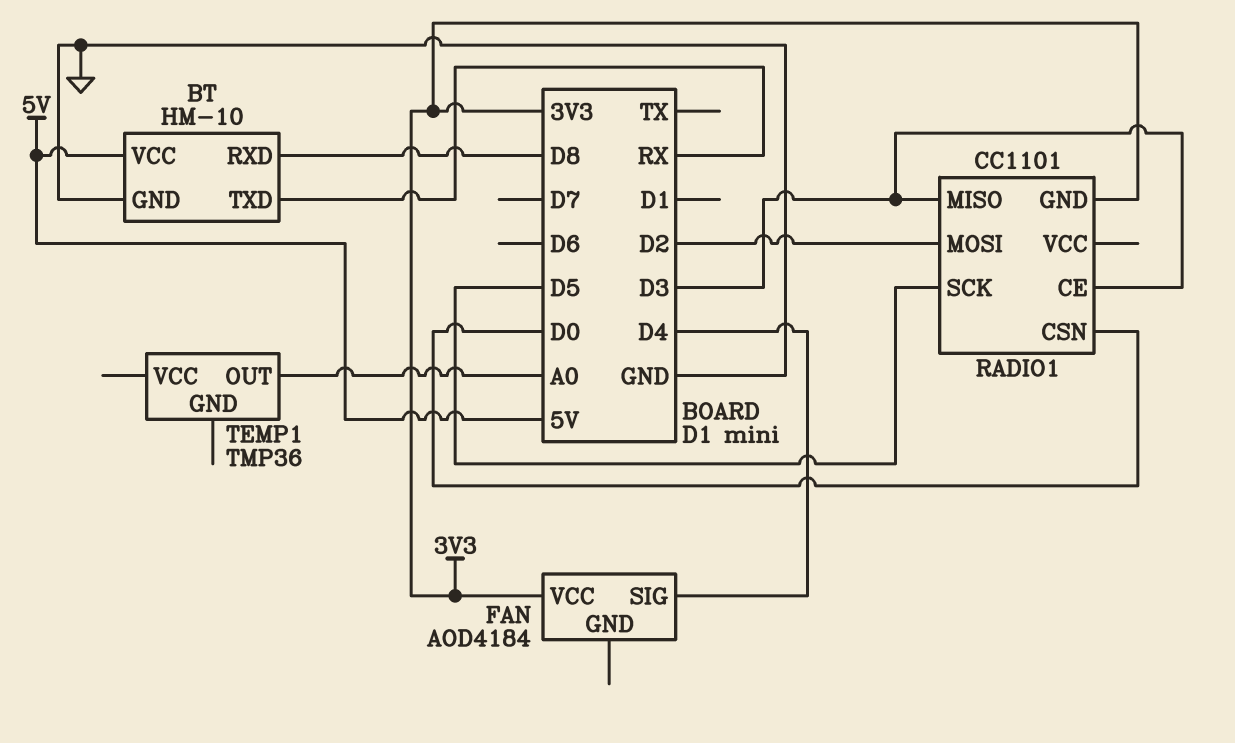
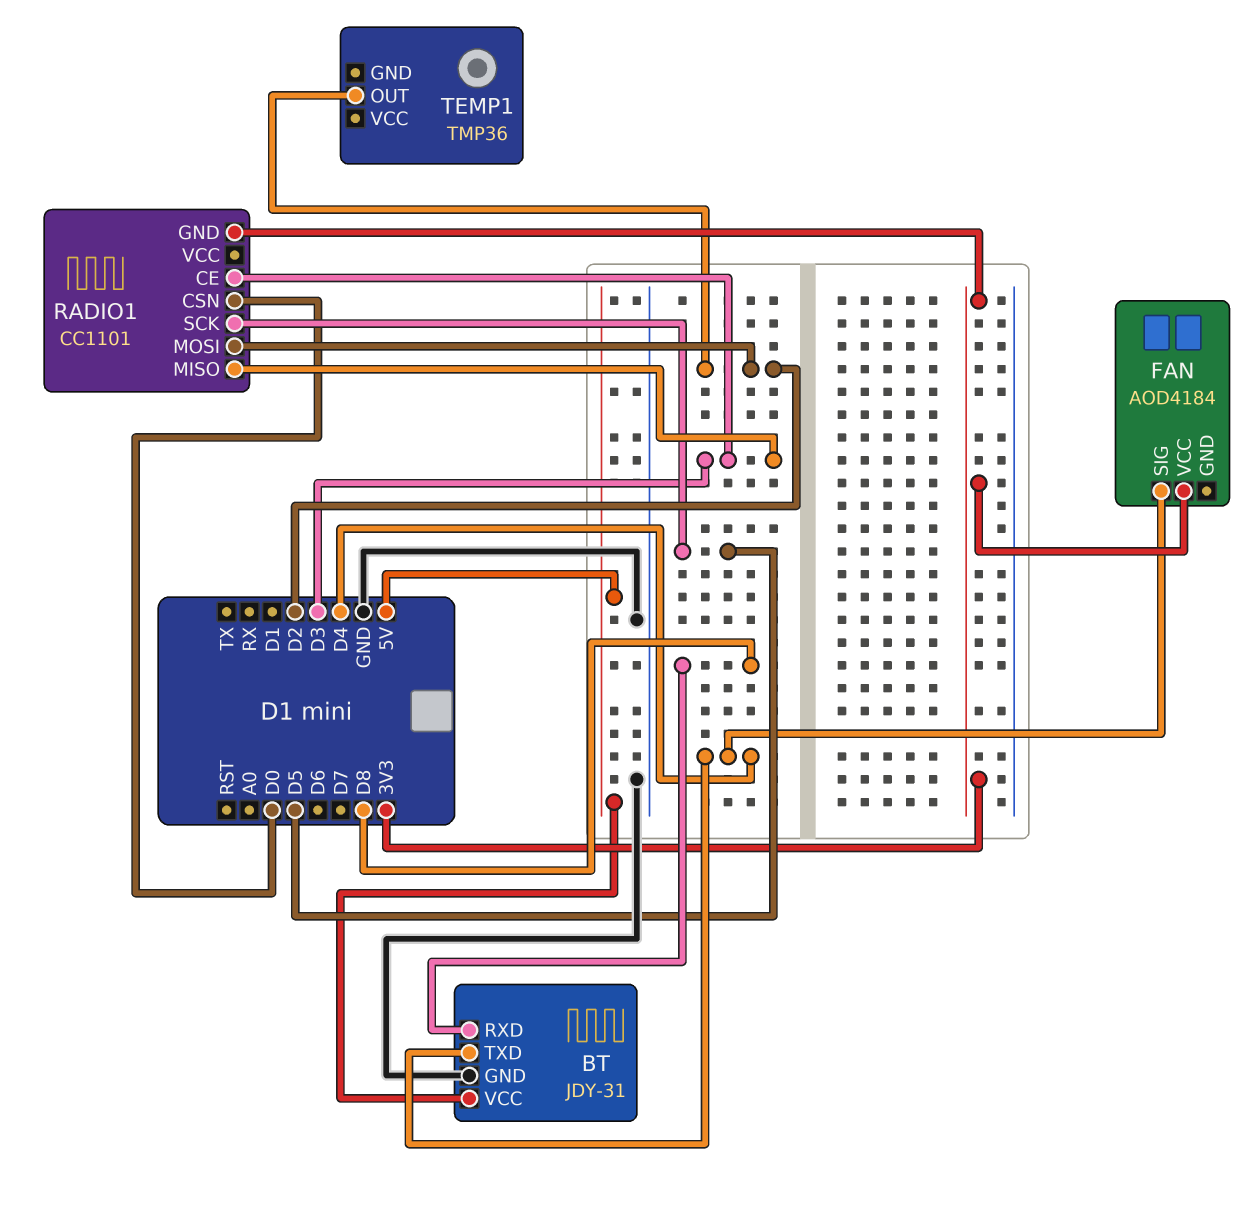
BT: HM-10 -> JDY-31
BT pin TXD: RX -> D4
TEMP1 pin OUT: A0 -> D2

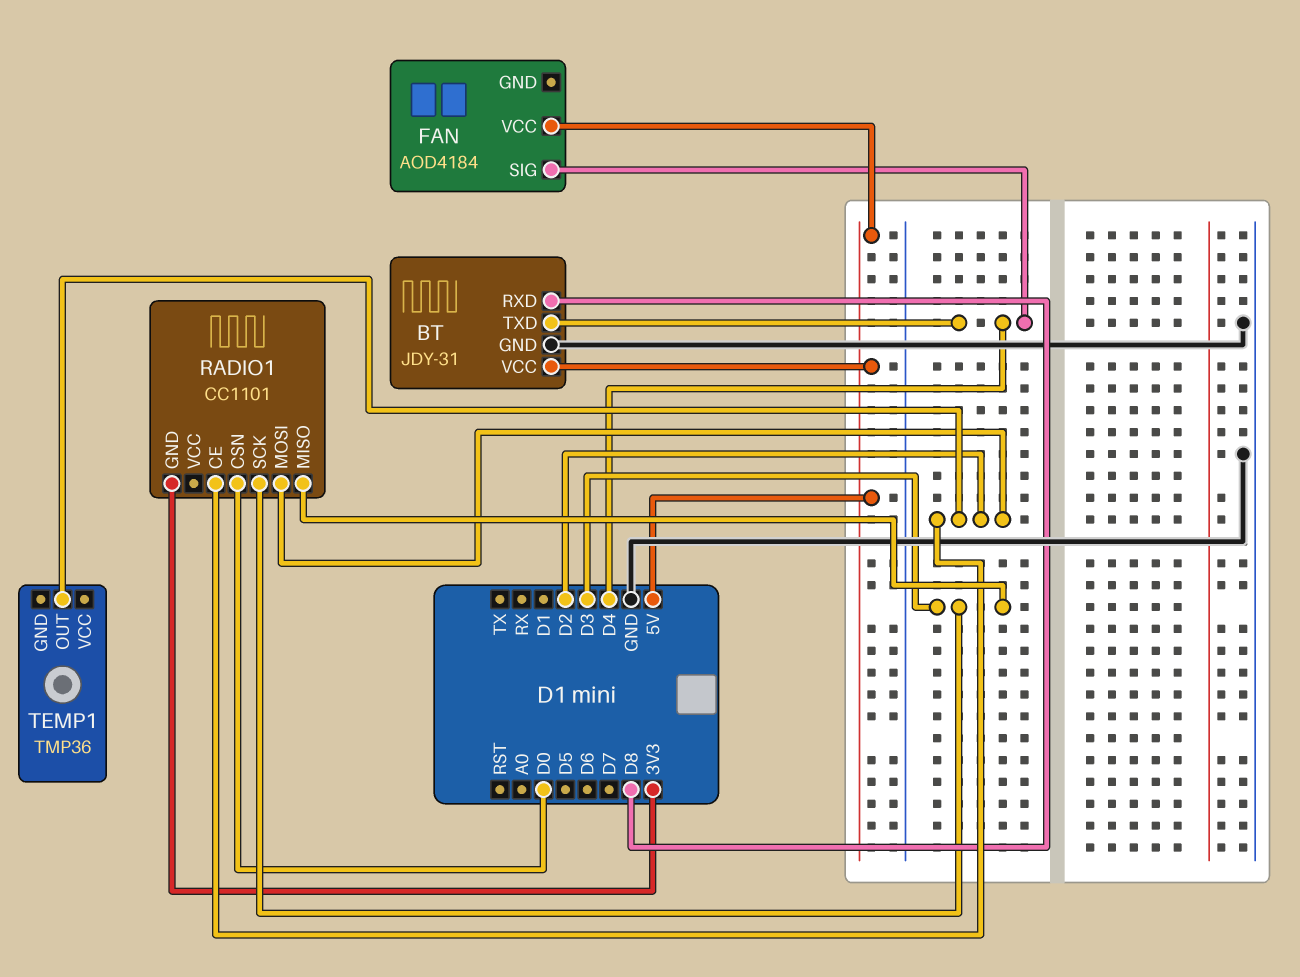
FAN pin VCC: 3V3 -> 5V
RADIO1 pin CE: D3 -> D2
RADIO1 pin SCK: D5 -> D3

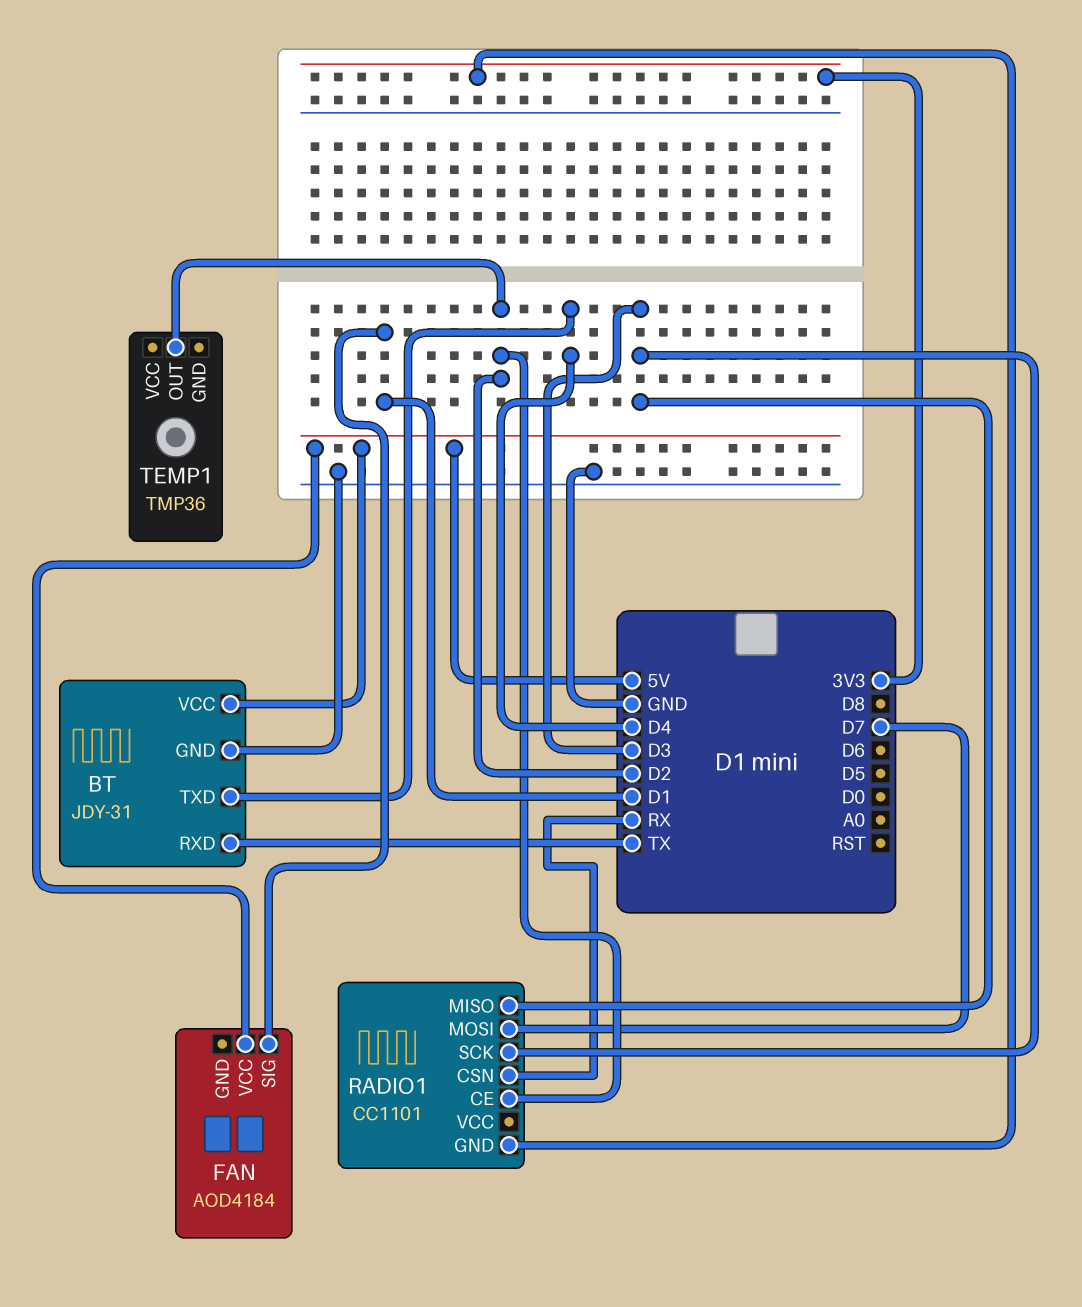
BT pin RXD: D8 -> TX
FAN pin SIG: D4 -> D1
RADIO1 pin CSN: D0 -> RX
RADIO1 pin MOSI: D2 -> D7

